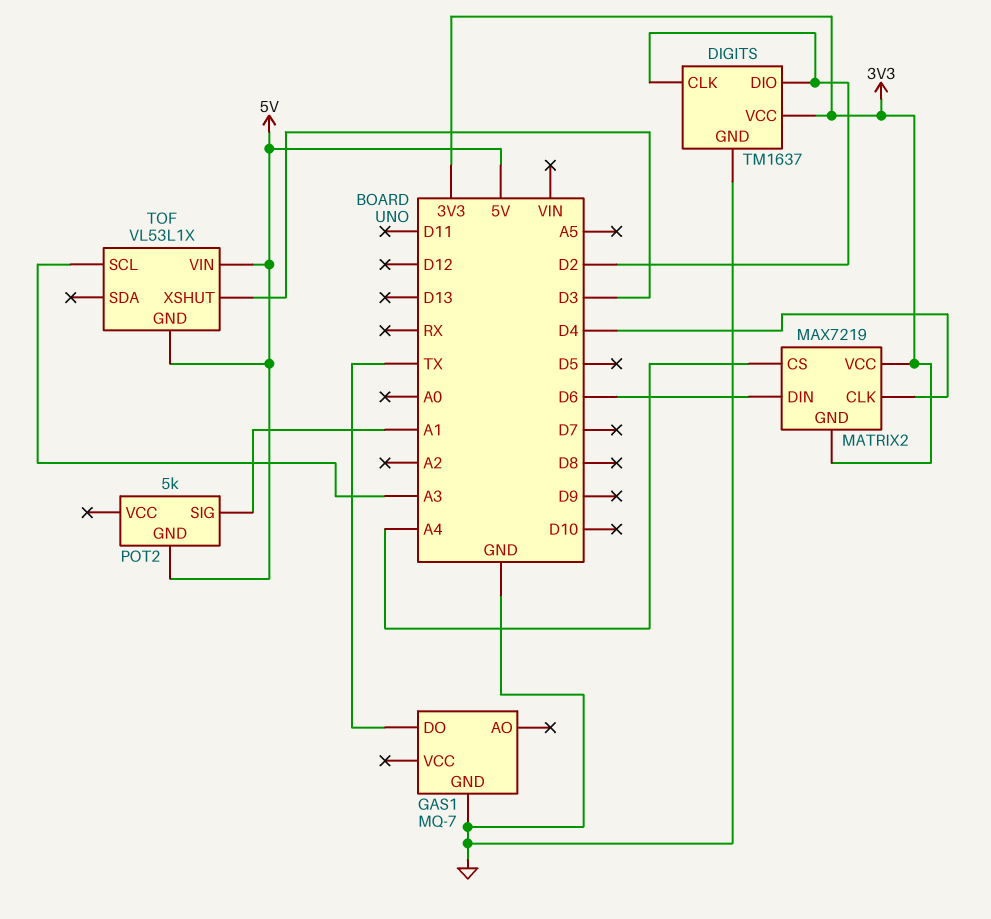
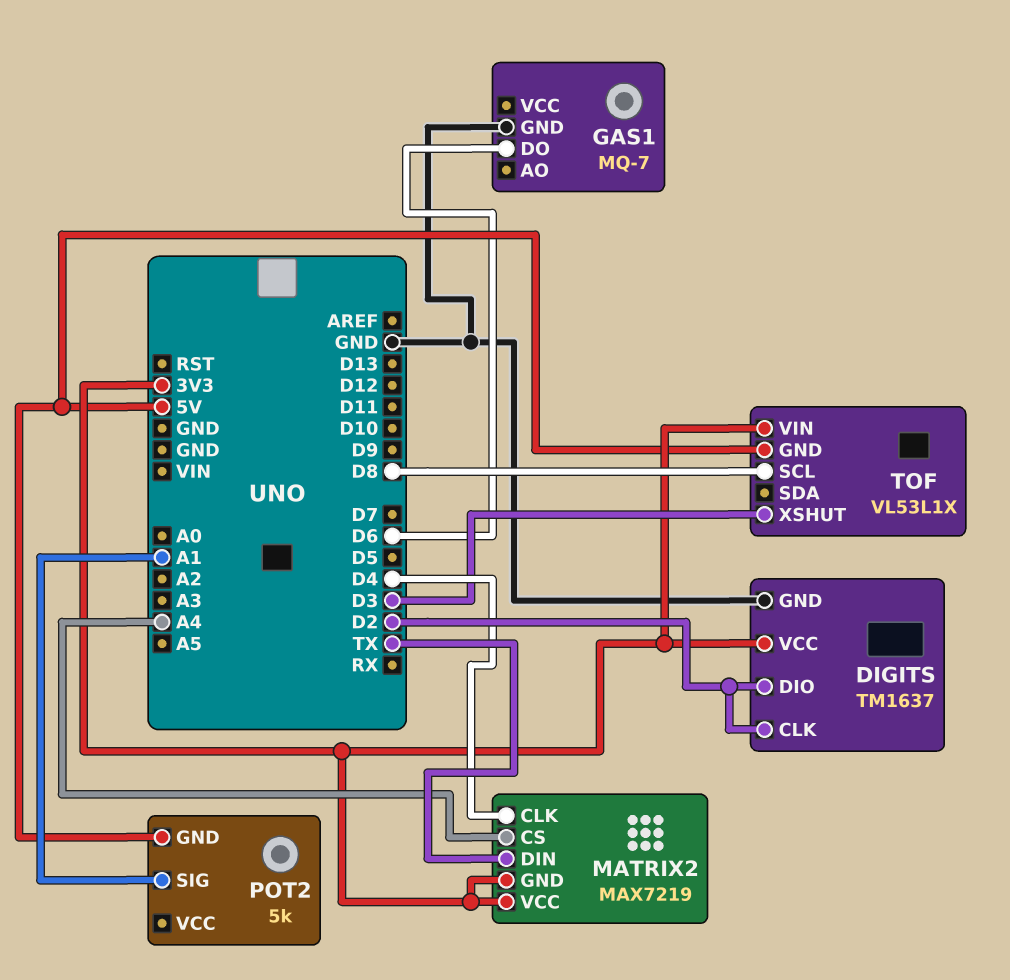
GAS1 pin DO: TX -> D6
MATRIX2 pin DIN: D6 -> TX
TOF pin SCL: A3 -> D8
TOF pin VIN: 5V -> 3V3

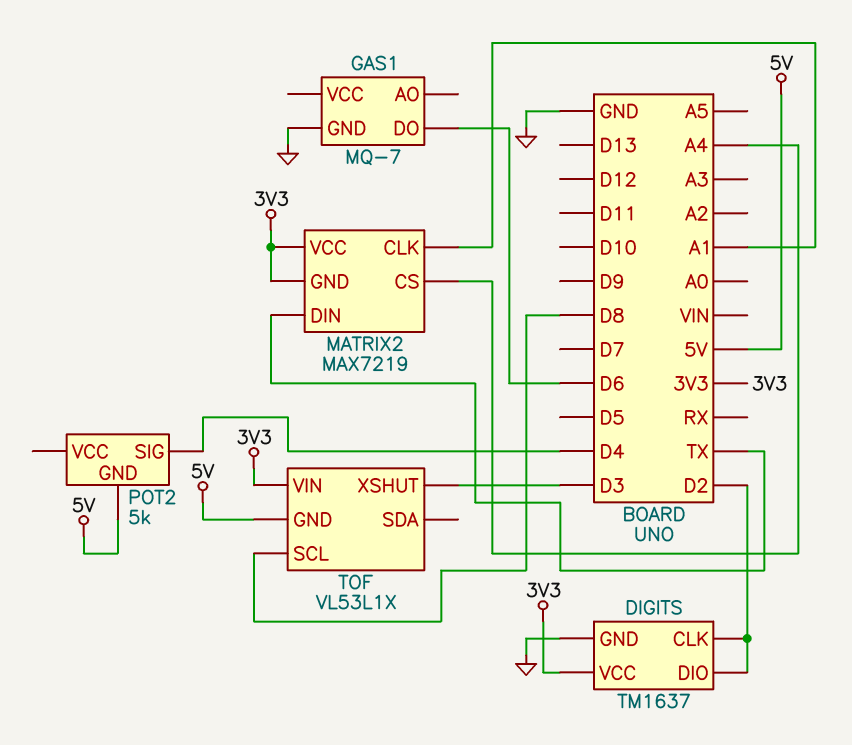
MATRIX2 pin CLK: D4 -> A1
POT2 pin SIG: A1 -> D4

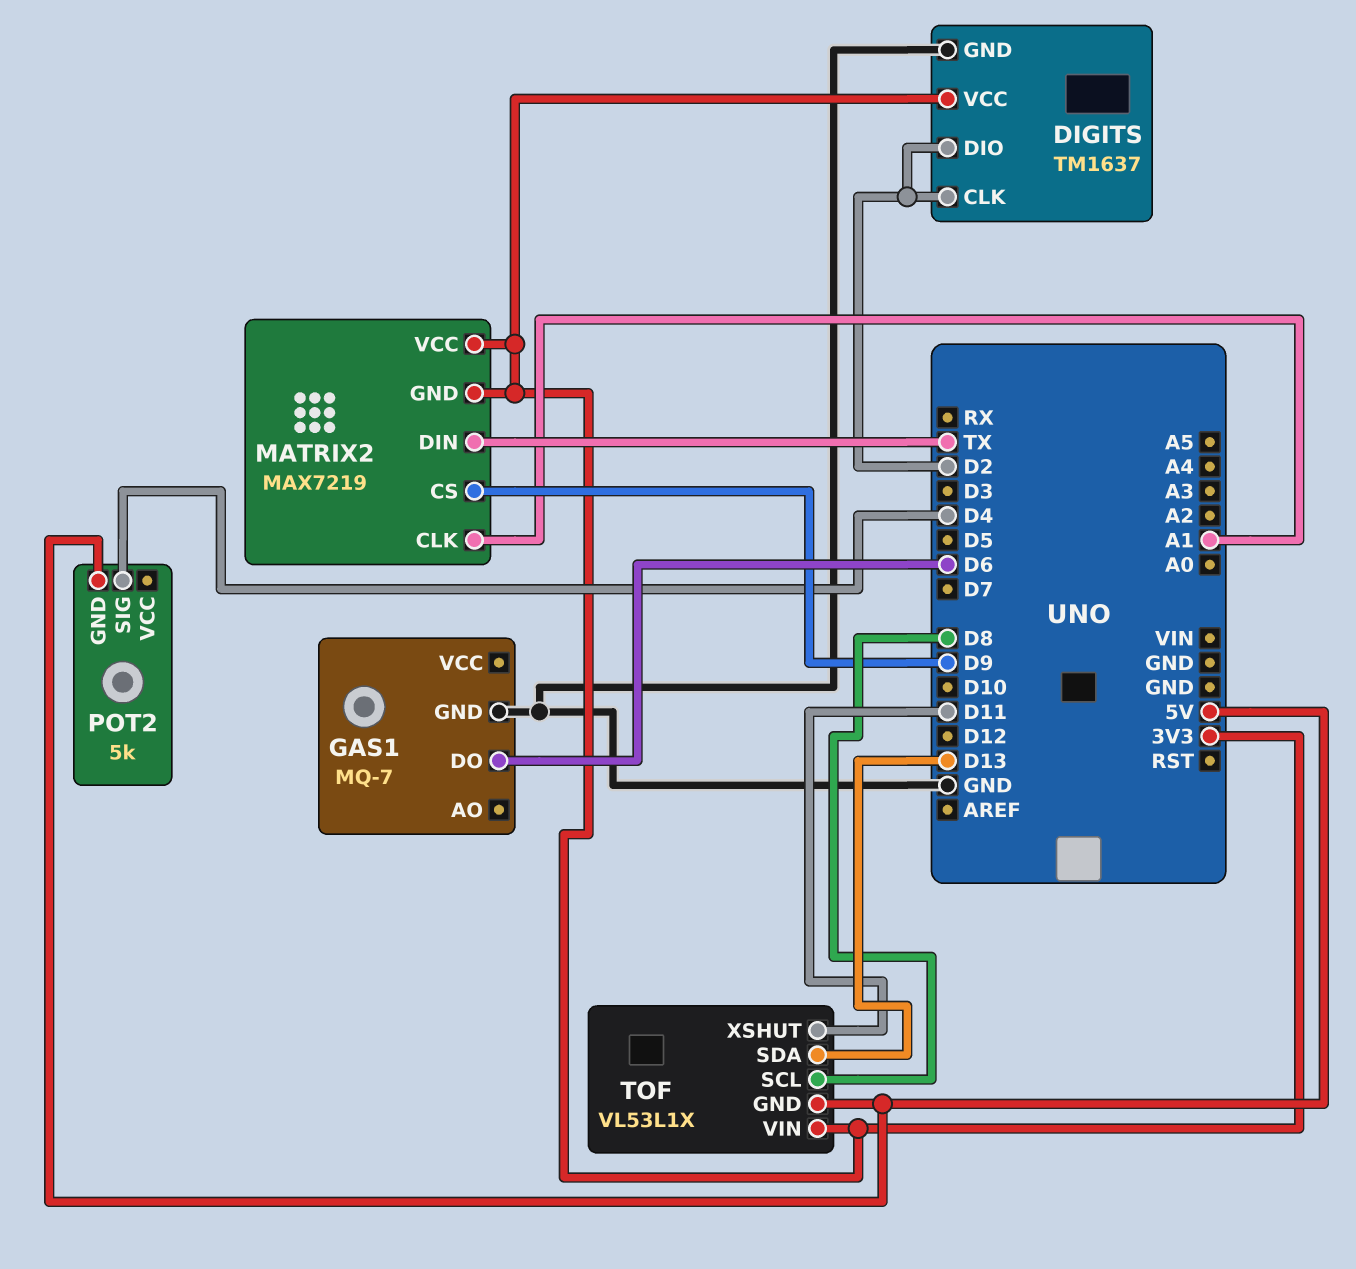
MATRIX2 pin CS: A4 -> D9
TOF pin SDA: none -> D13
TOF pin XSHUT: D3 -> D11

